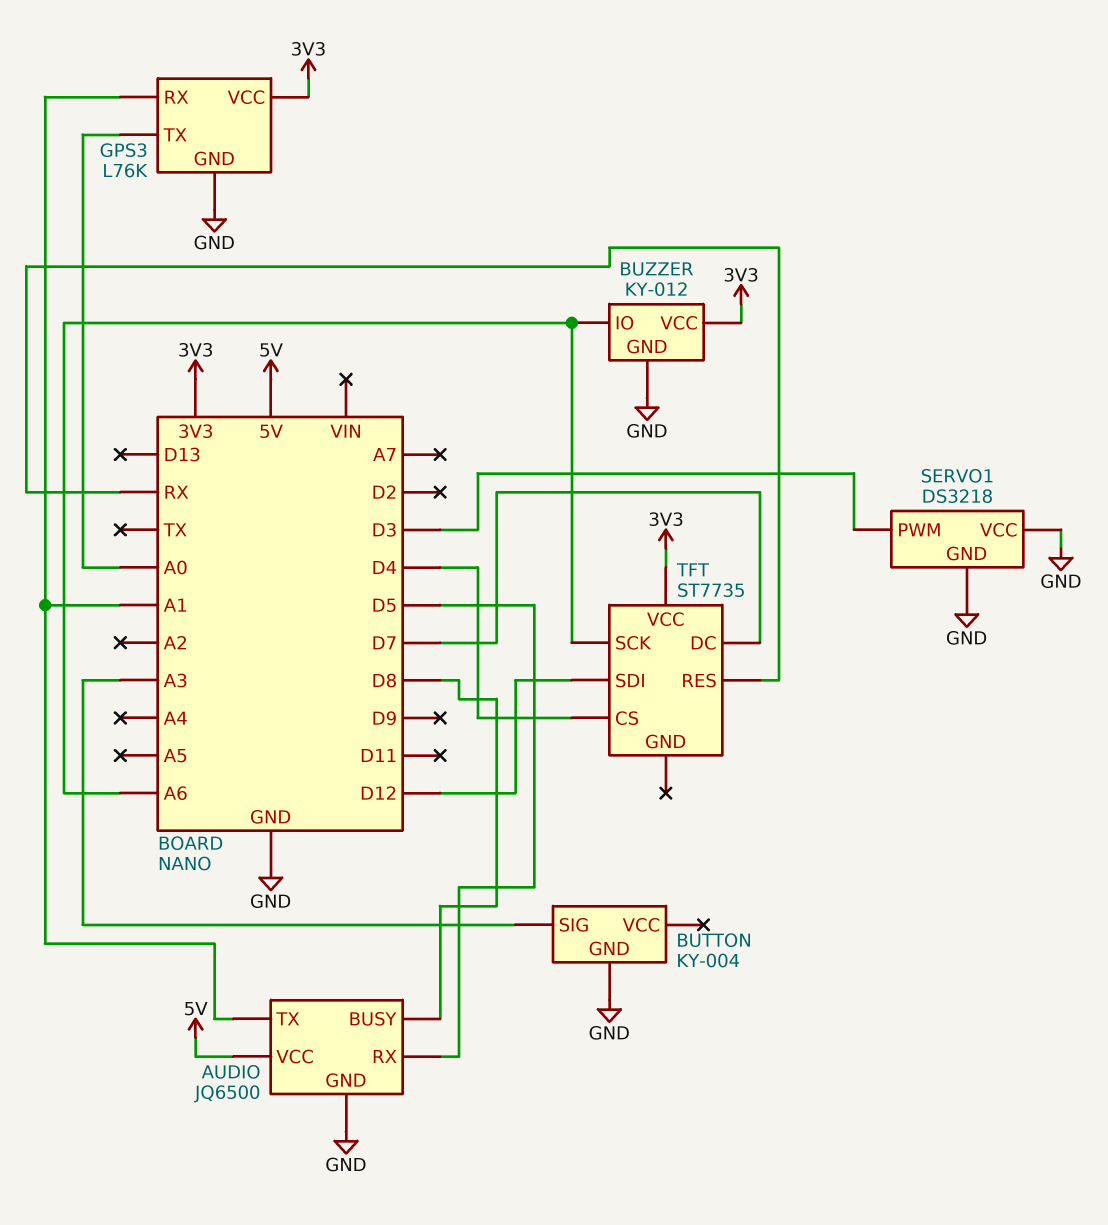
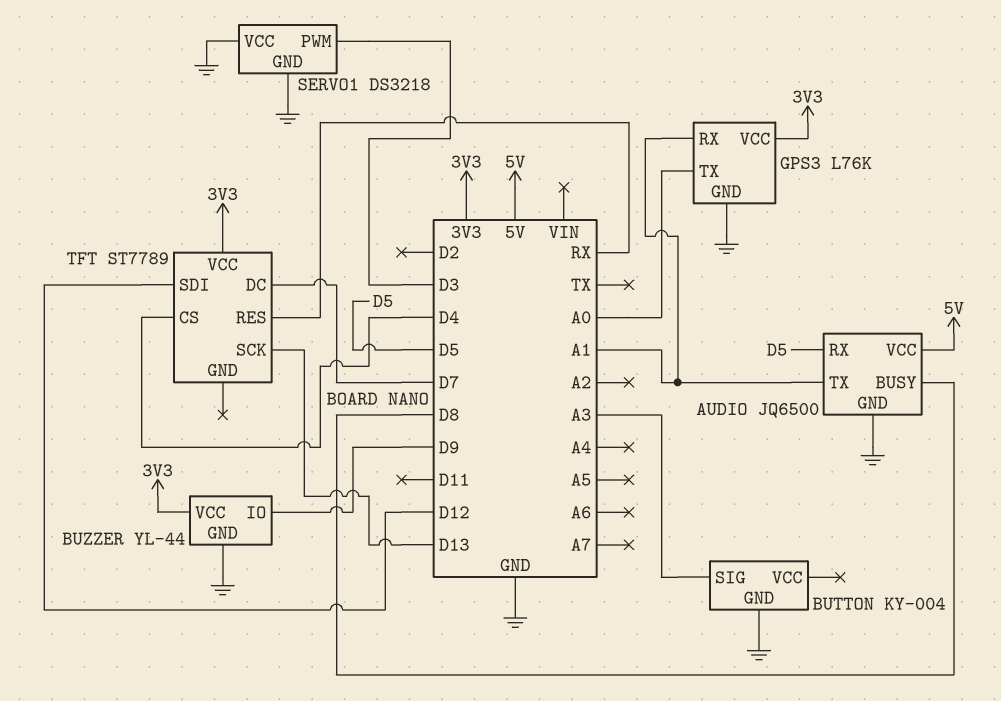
BUZZER: KY-012 -> YL-44
BUZZER pin IO: A6 -> D9
TFT: ST7735 -> ST7789
TFT pin SCK: A6 -> D13

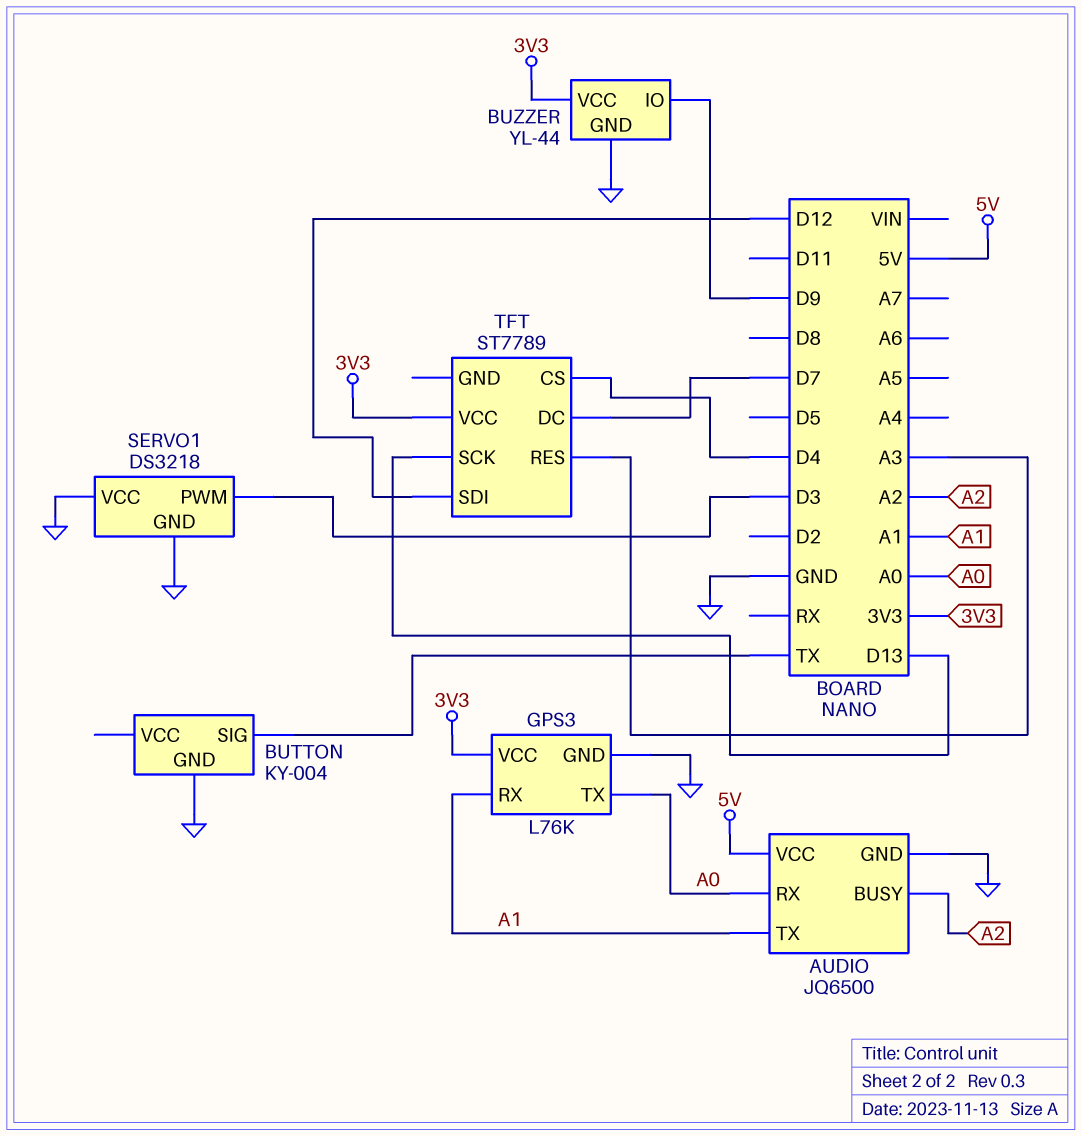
AUDIO pin BUSY: D8 -> A2
AUDIO pin RX: D5 -> A0
BUTTON pin SIG: A3 -> TX
TFT pin RES: RX -> A3

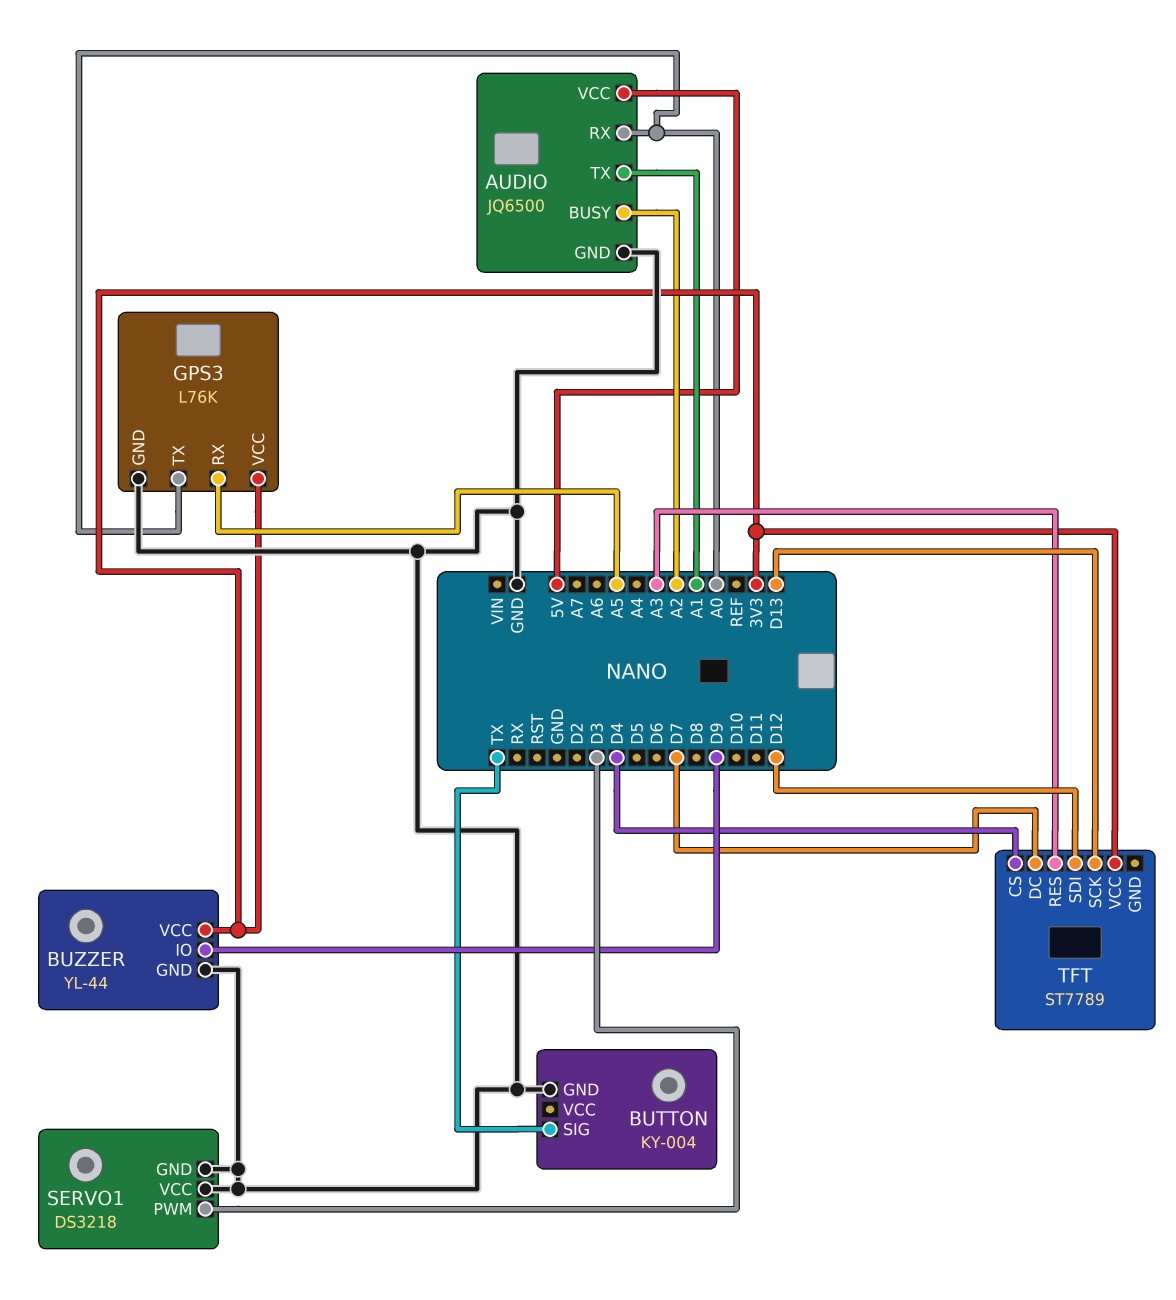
GPS3 pin RX: A1 -> A5

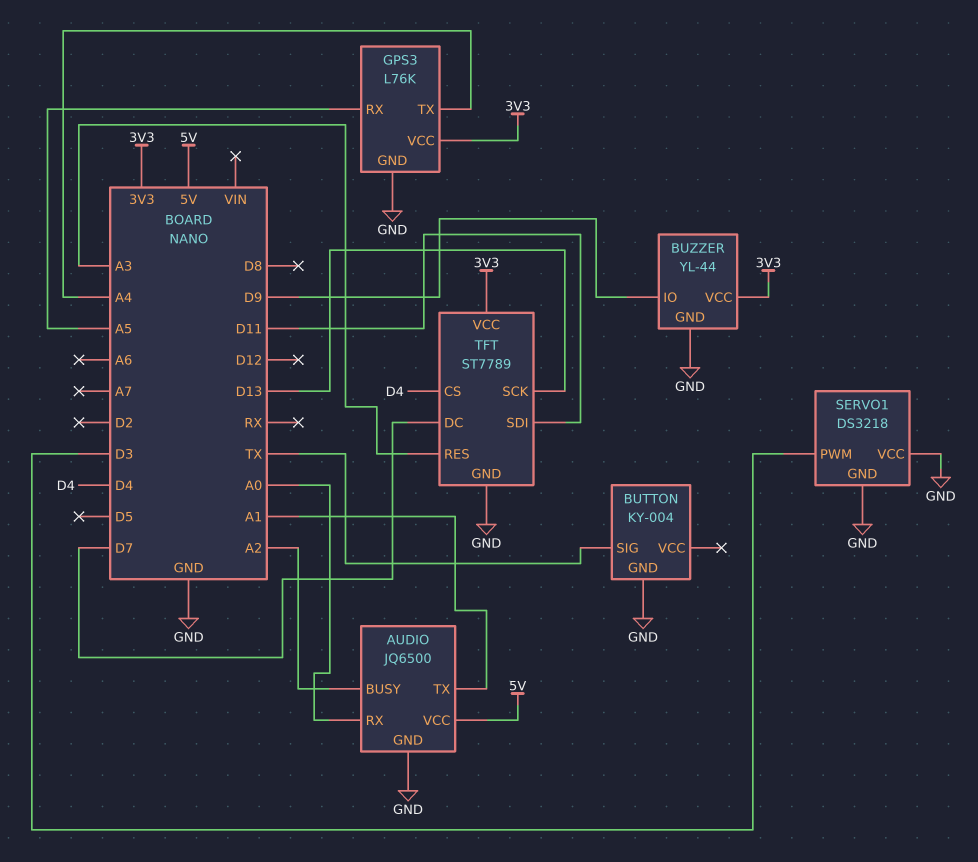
GPS3 pin TX: A0 -> A4
TFT pin GND: none -> GND
TFT pin SDI: D12 -> D11

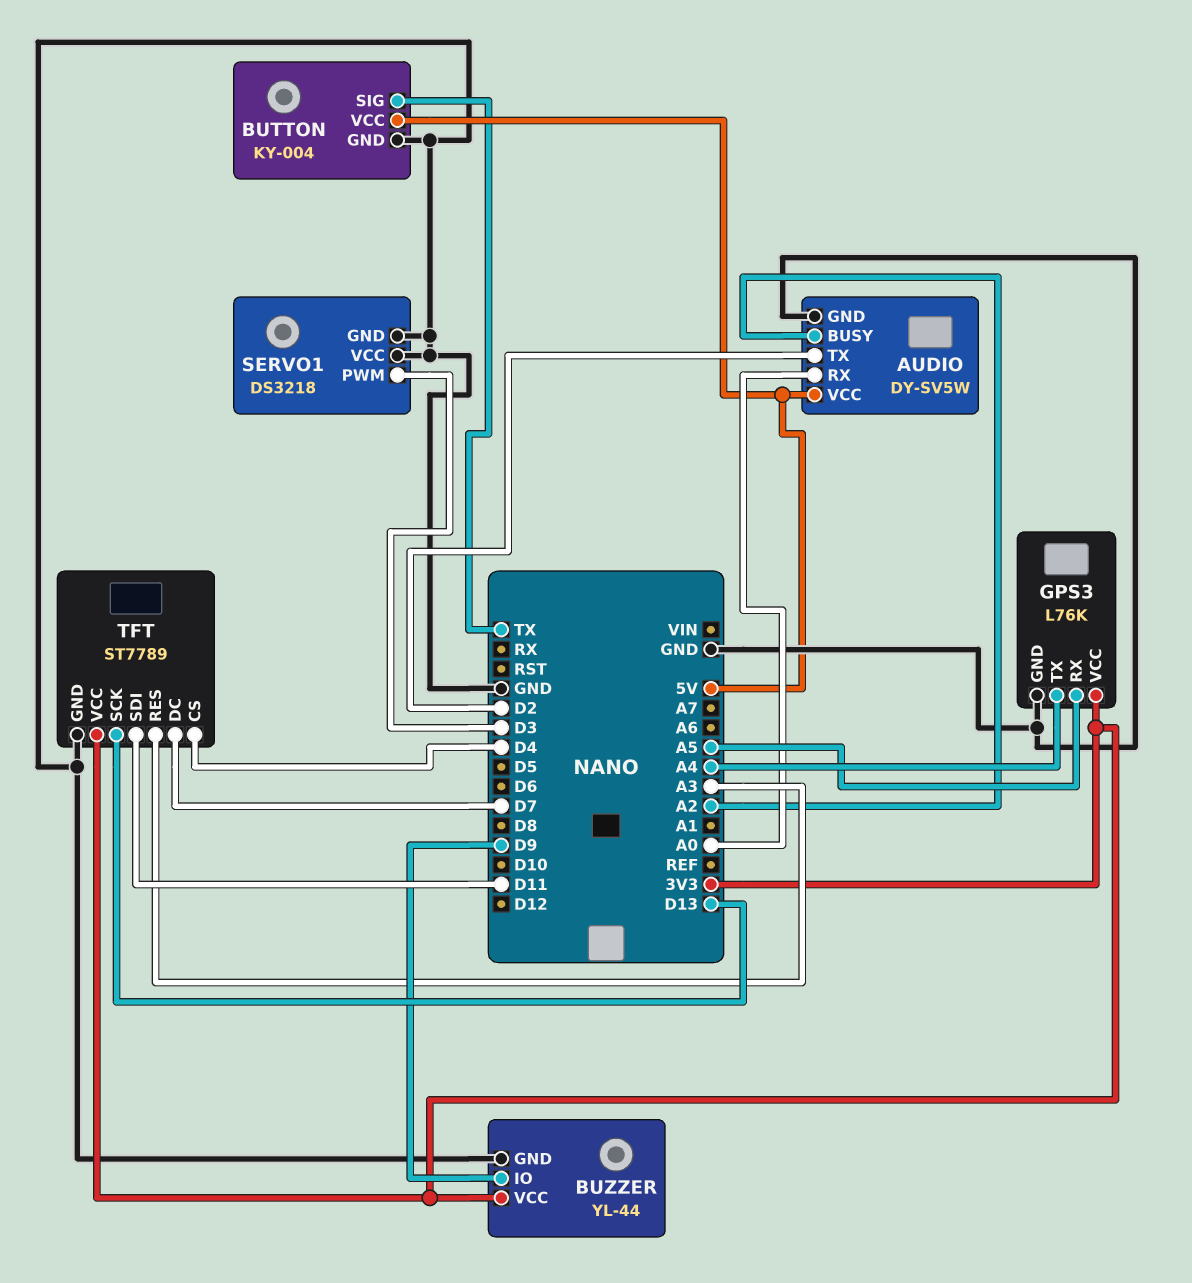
AUDIO: JQ6500 -> DY-SV5W
AUDIO pin TX: A1 -> D2
BUTTON pin VCC: none -> 5V

